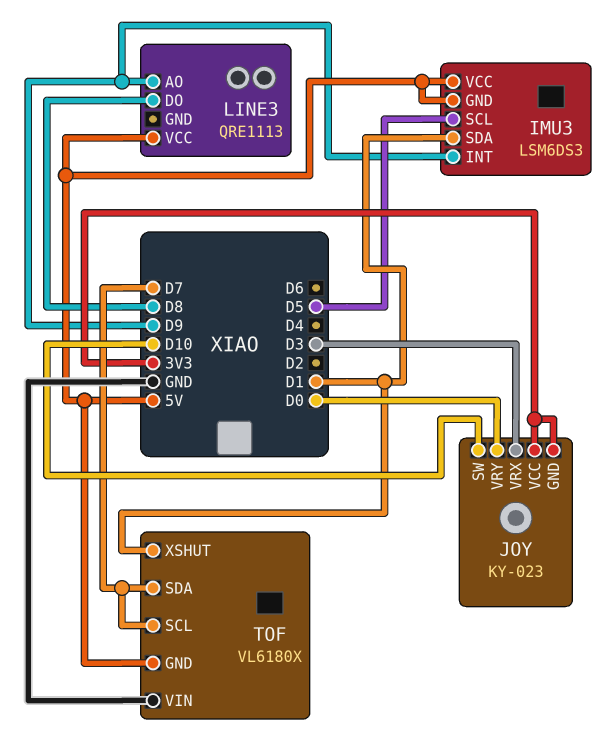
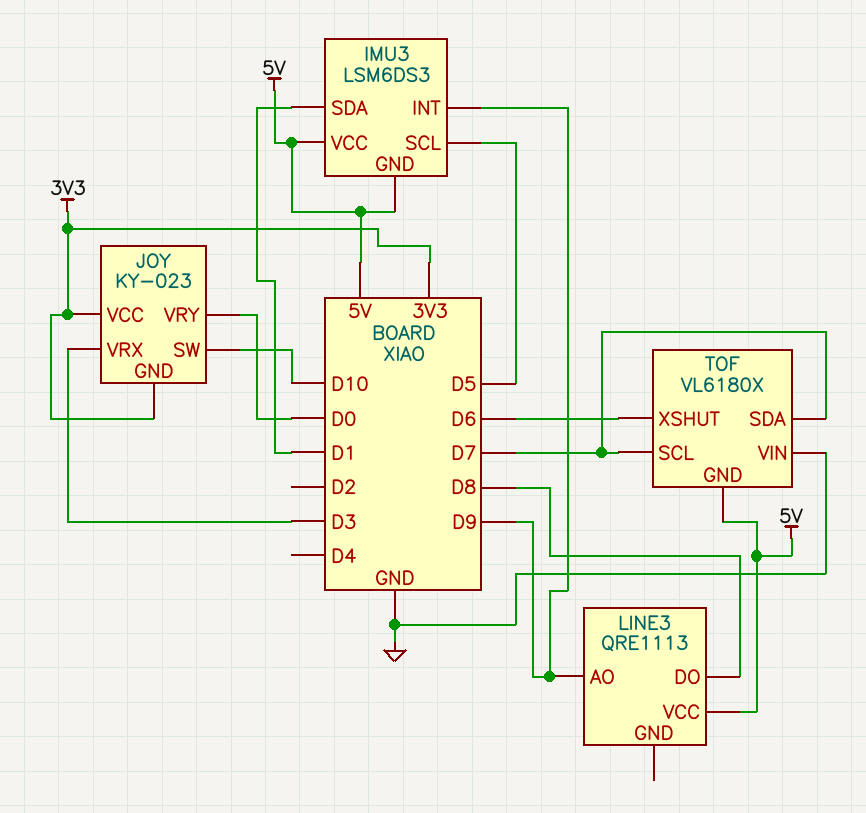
TOF pin XSHUT: D1 -> D6

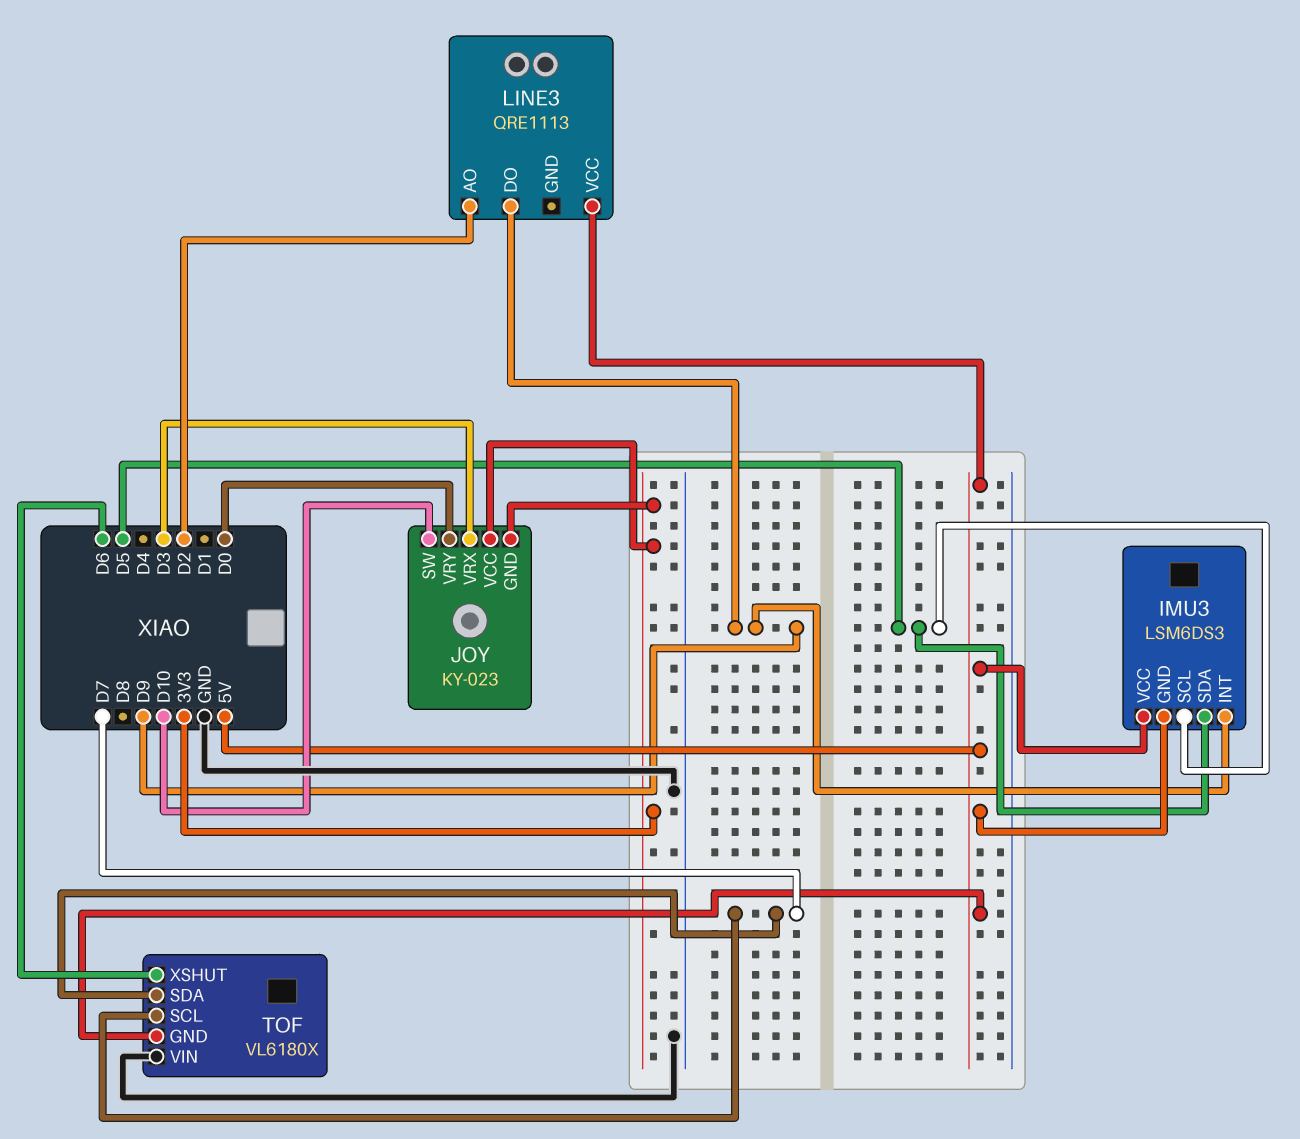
IMU3 pin SDA: D1 -> D5
LINE3 pin AO: D9 -> D2
LINE3 pin DO: D8 -> D9

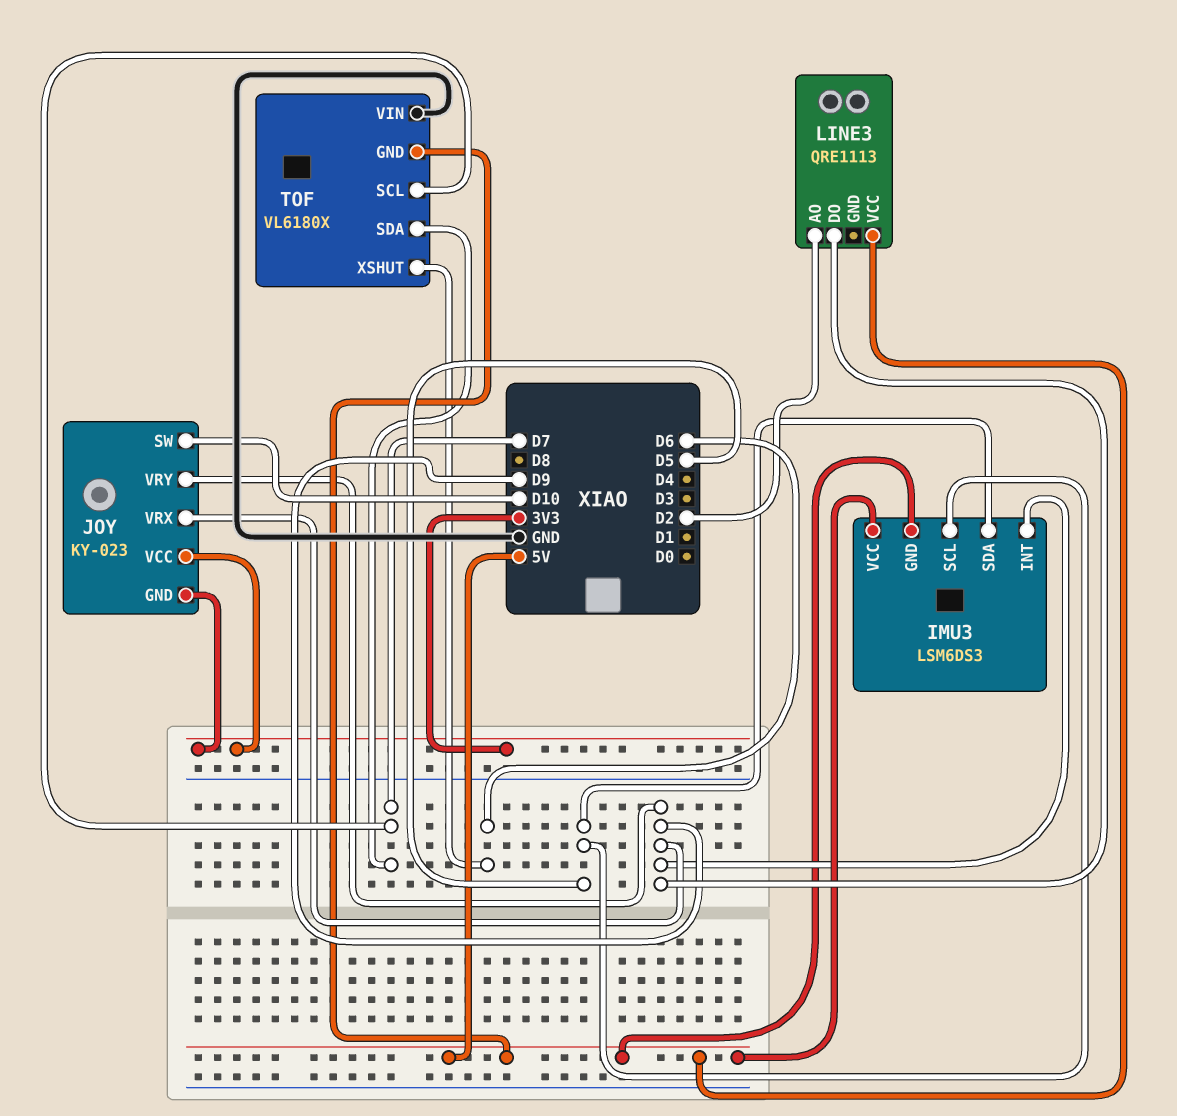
JOY pin VRX: D3 -> D9
JOY pin VRY: D0 -> D9

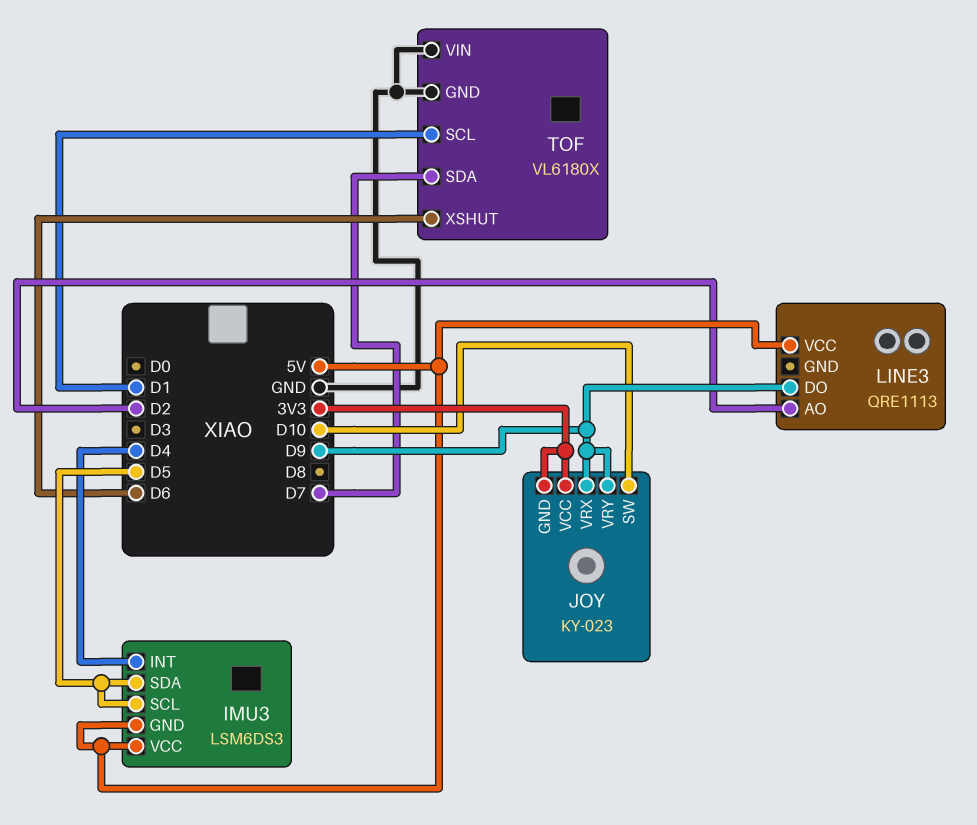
IMU3 pin INT: D9 -> D4
TOF pin GND: 5V -> GND
TOF pin SCL: D7 -> D1

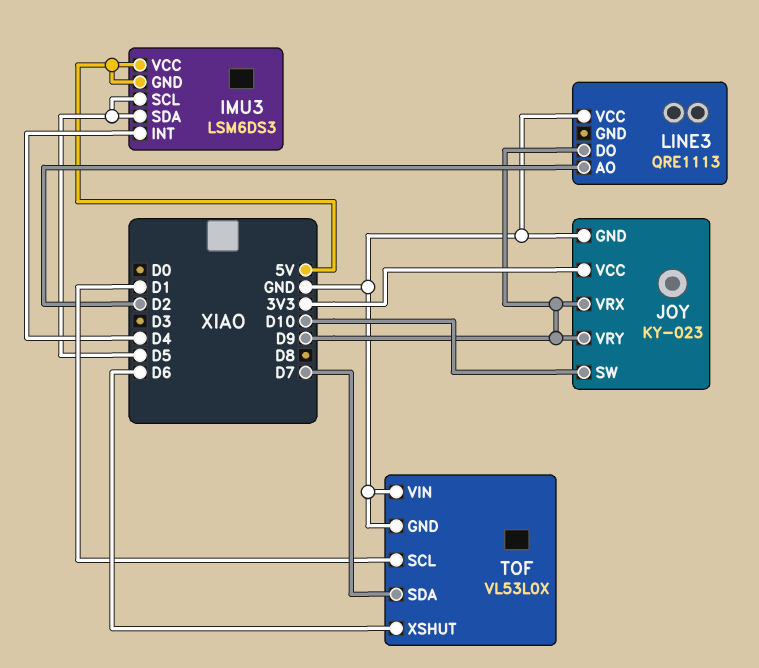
JOY pin GND: 3V3 -> GND
LINE3 pin VCC: 5V -> GND
TOF: VL6180X -> VL53L0X

